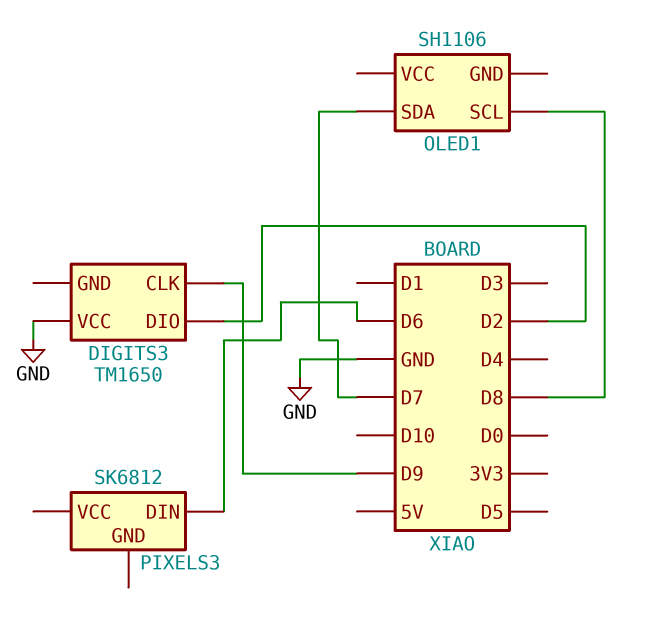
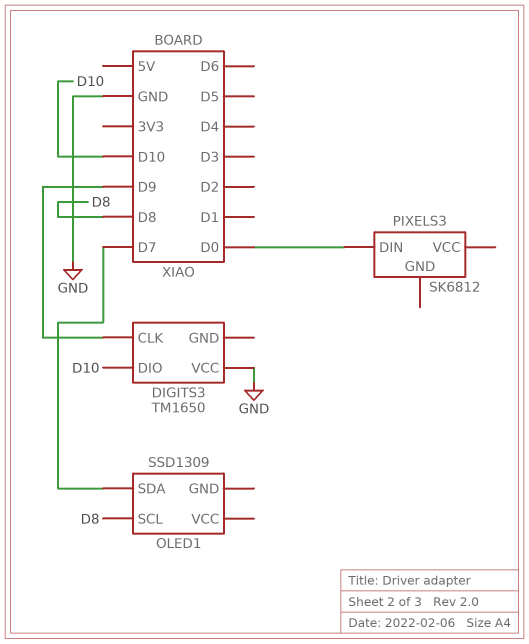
DIGITS3 pin DIO: D2 -> D10
OLED1: SH1106 -> SSD1309
PIXELS3 pin DIN: D6 -> D0

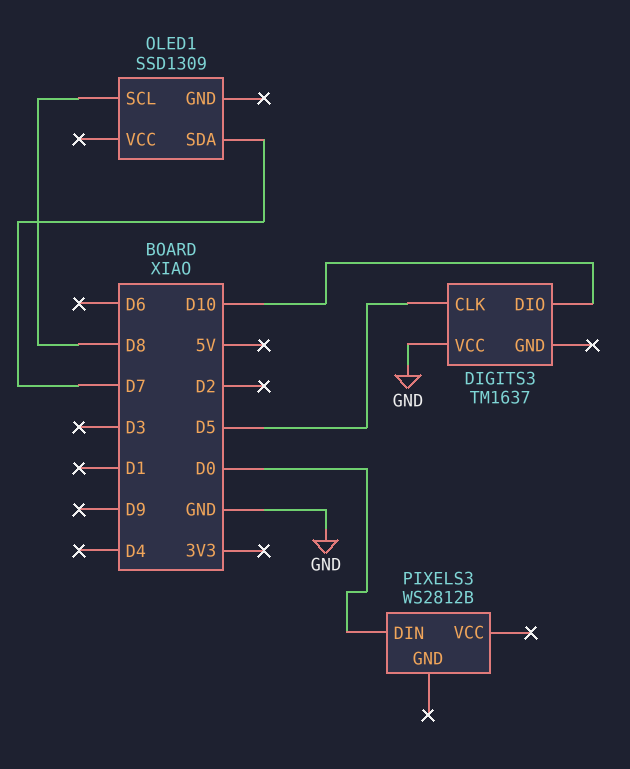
DIGITS3: TM1650 -> TM1637
DIGITS3 pin CLK: D9 -> D5
PIXELS3: SK6812 -> WS2812B

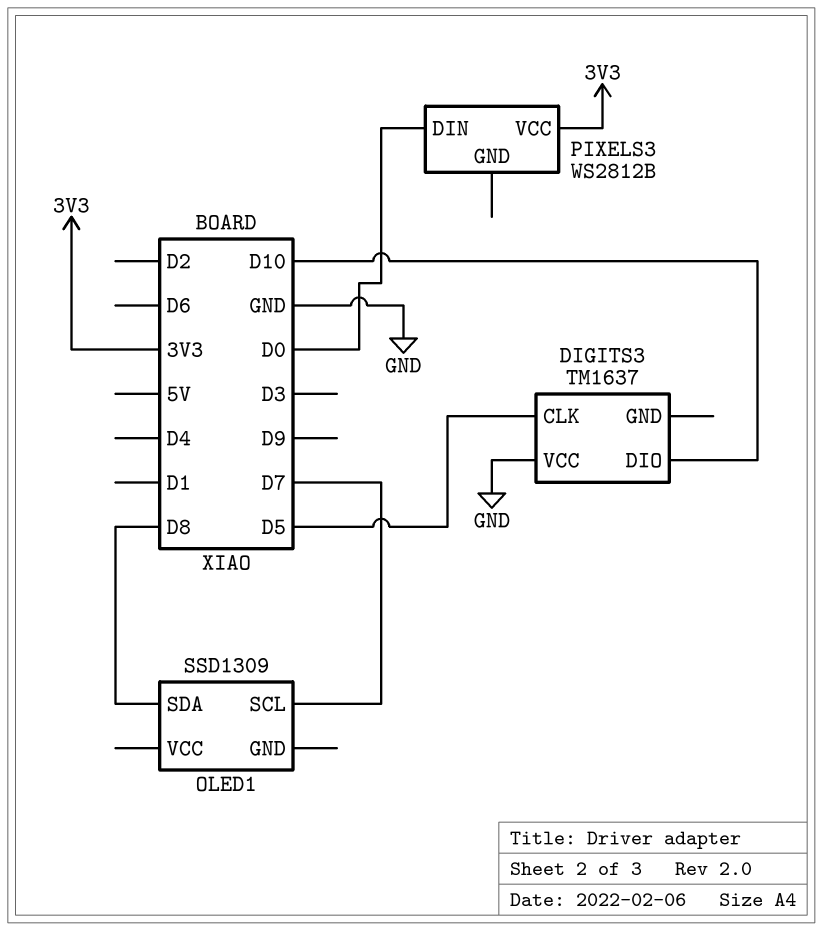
OLED1 pin SCL: D8 -> D7
OLED1 pin SDA: D7 -> D8
PIXELS3 pin VCC: none -> 3V3

